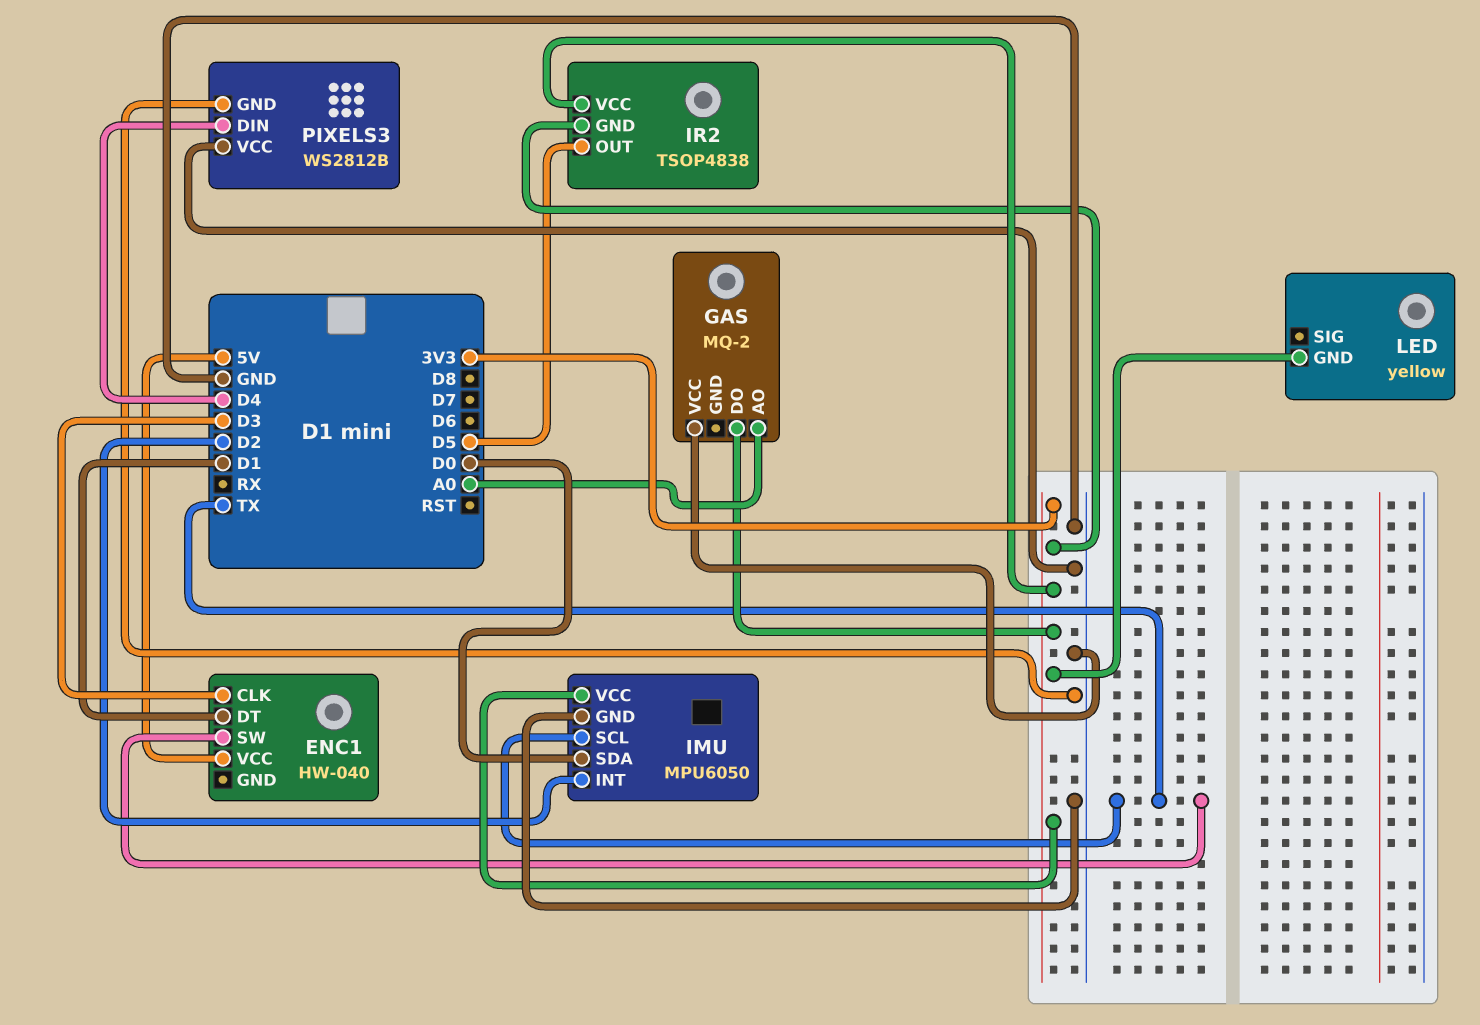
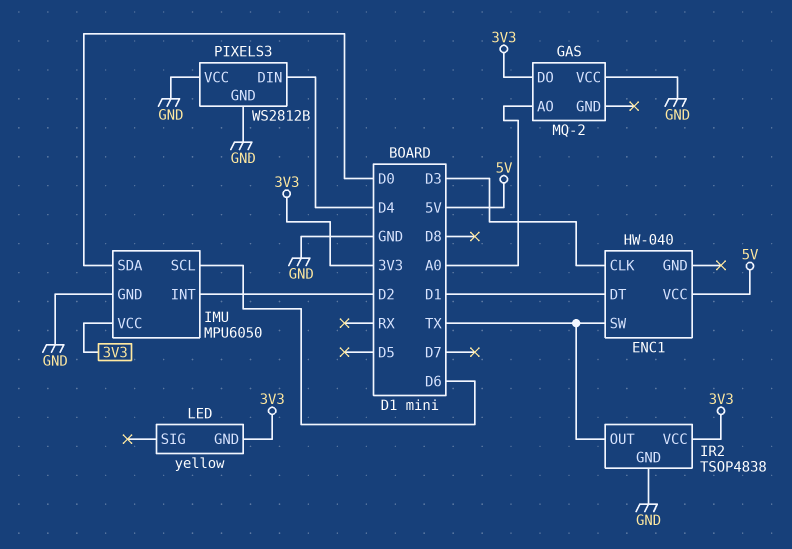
IMU pin SCL: TX -> D6
IR2 pin GND: 3V3 -> GND
IR2 pin OUT: D5 -> TX

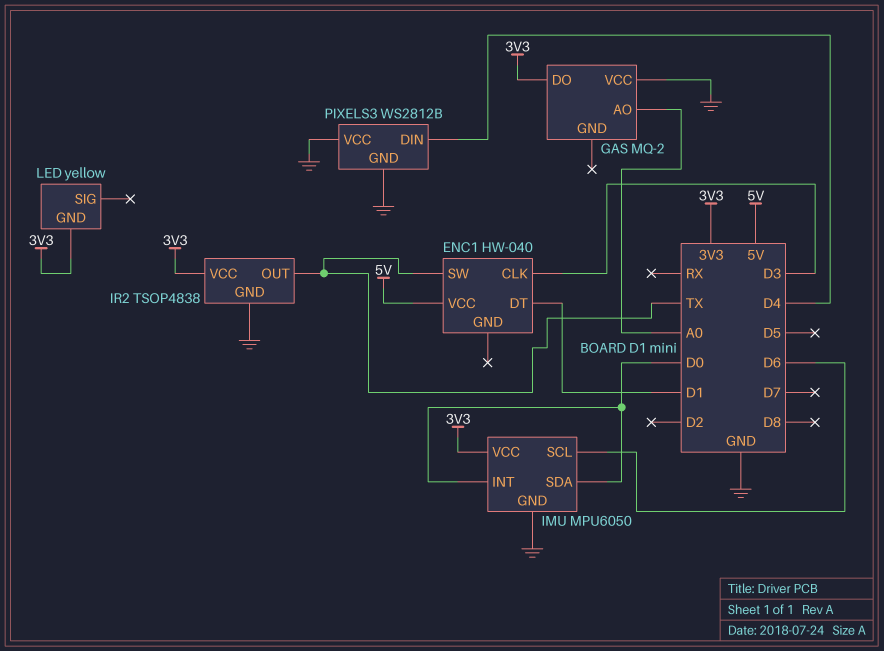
IMU pin INT: D2 -> D0

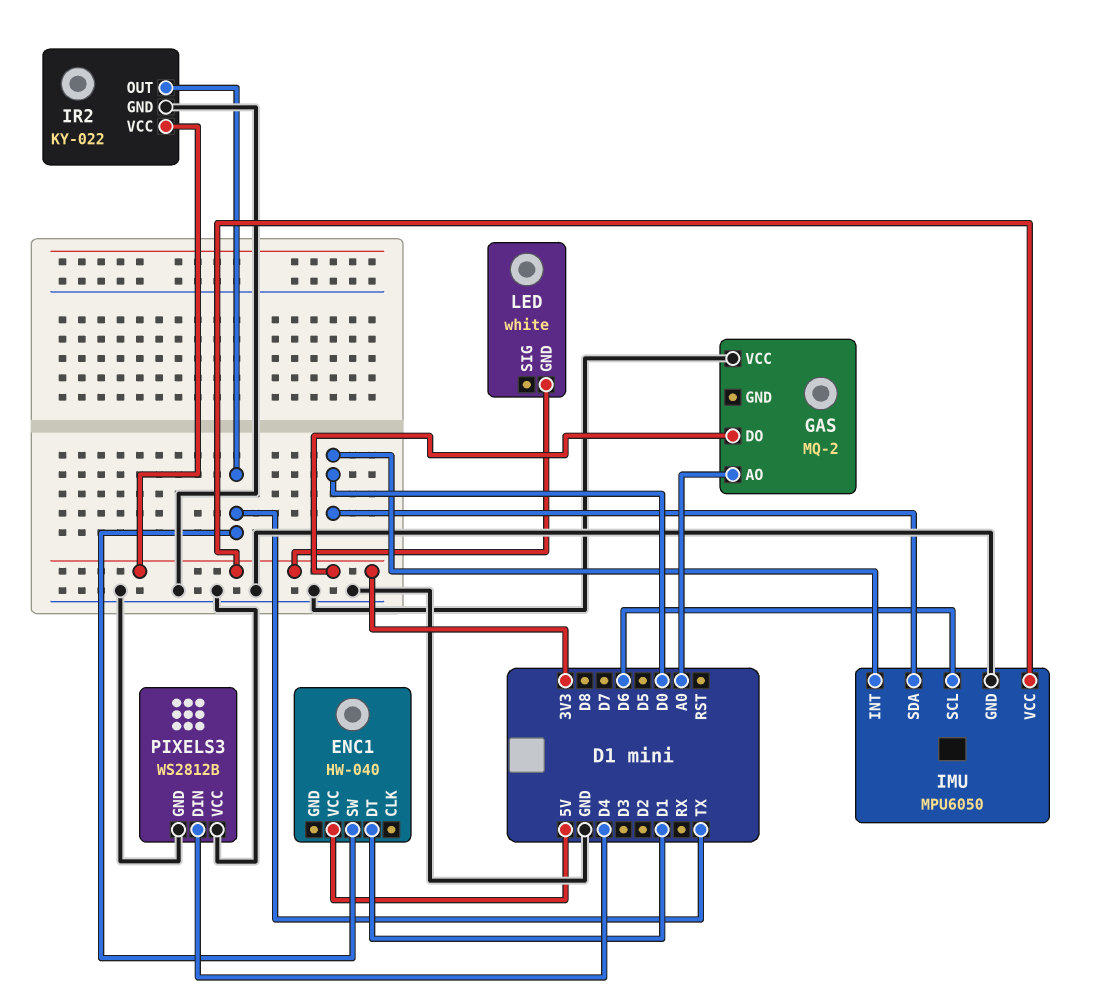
ENC1 pin CLK: D3 -> none
IR2: TSOP4838 -> KY-022
LED: yellow -> white

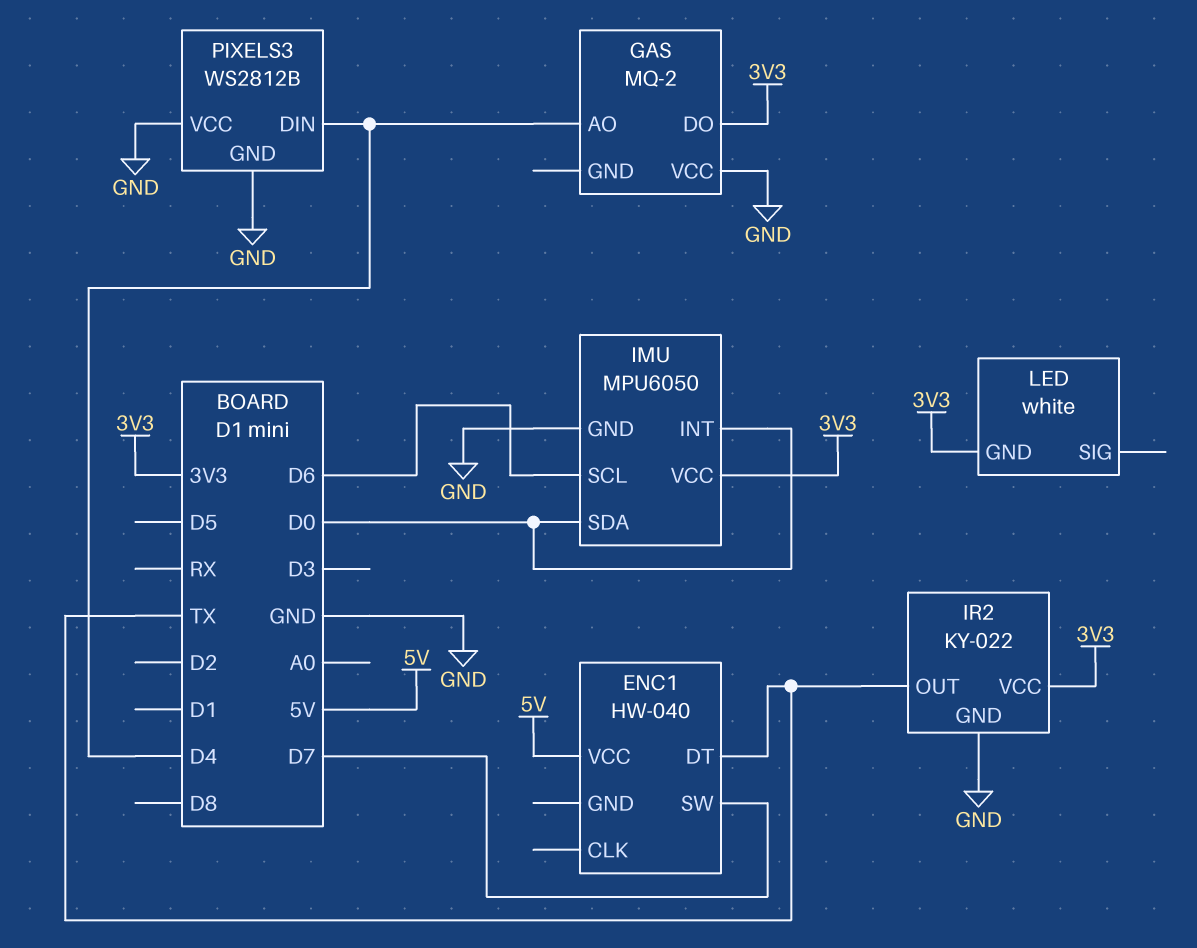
ENC1 pin DT: D1 -> TX
ENC1 pin SW: TX -> D7
GAS pin AO: A0 -> D4

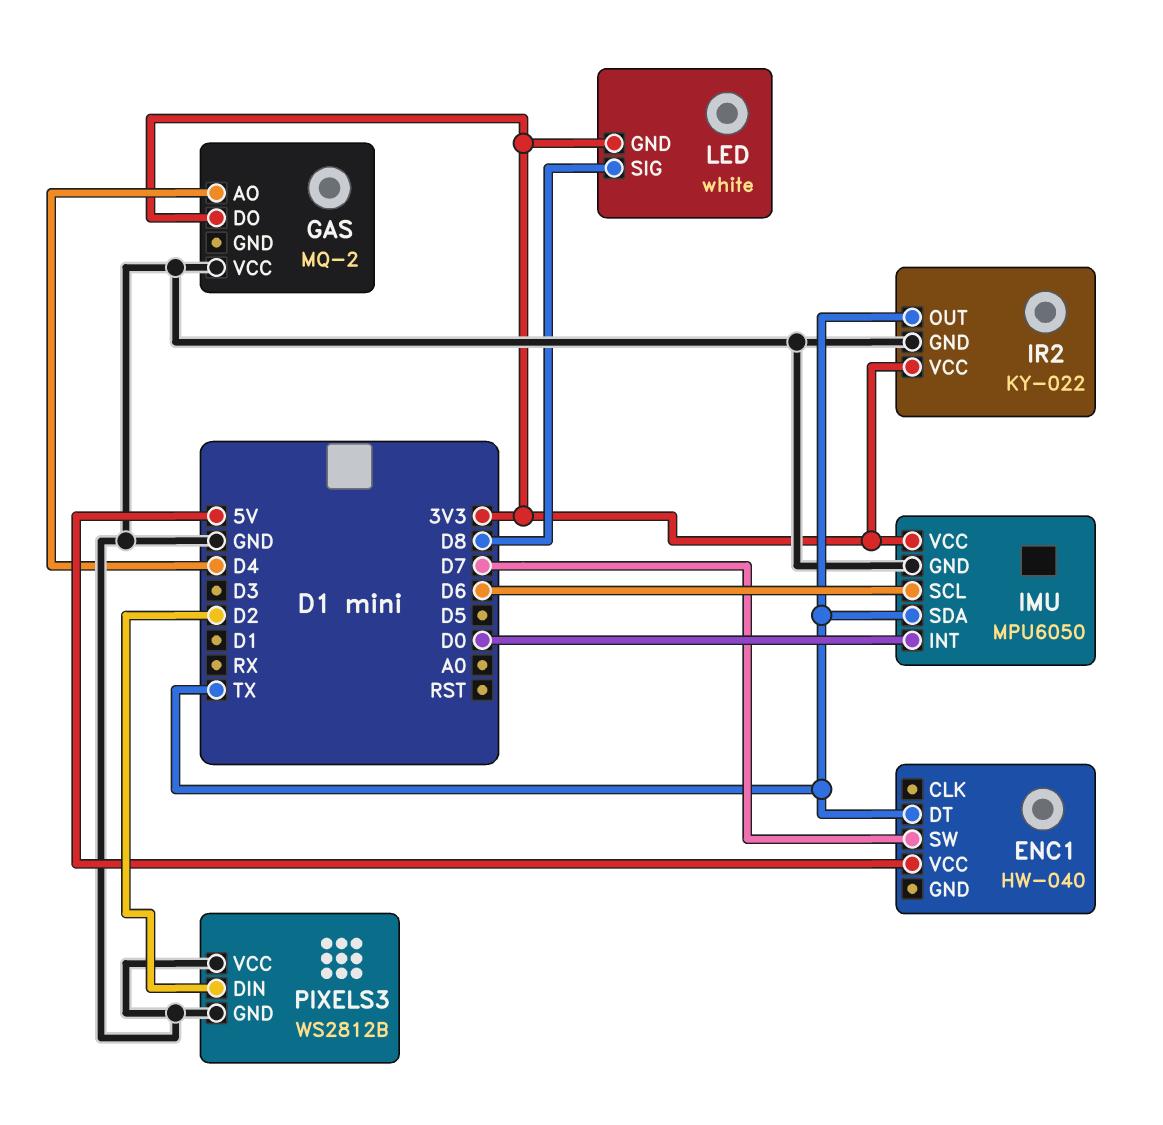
IMU pin SDA: D0 -> TX
LED pin SIG: none -> D8
PIXELS3 pin DIN: D4 -> D2

